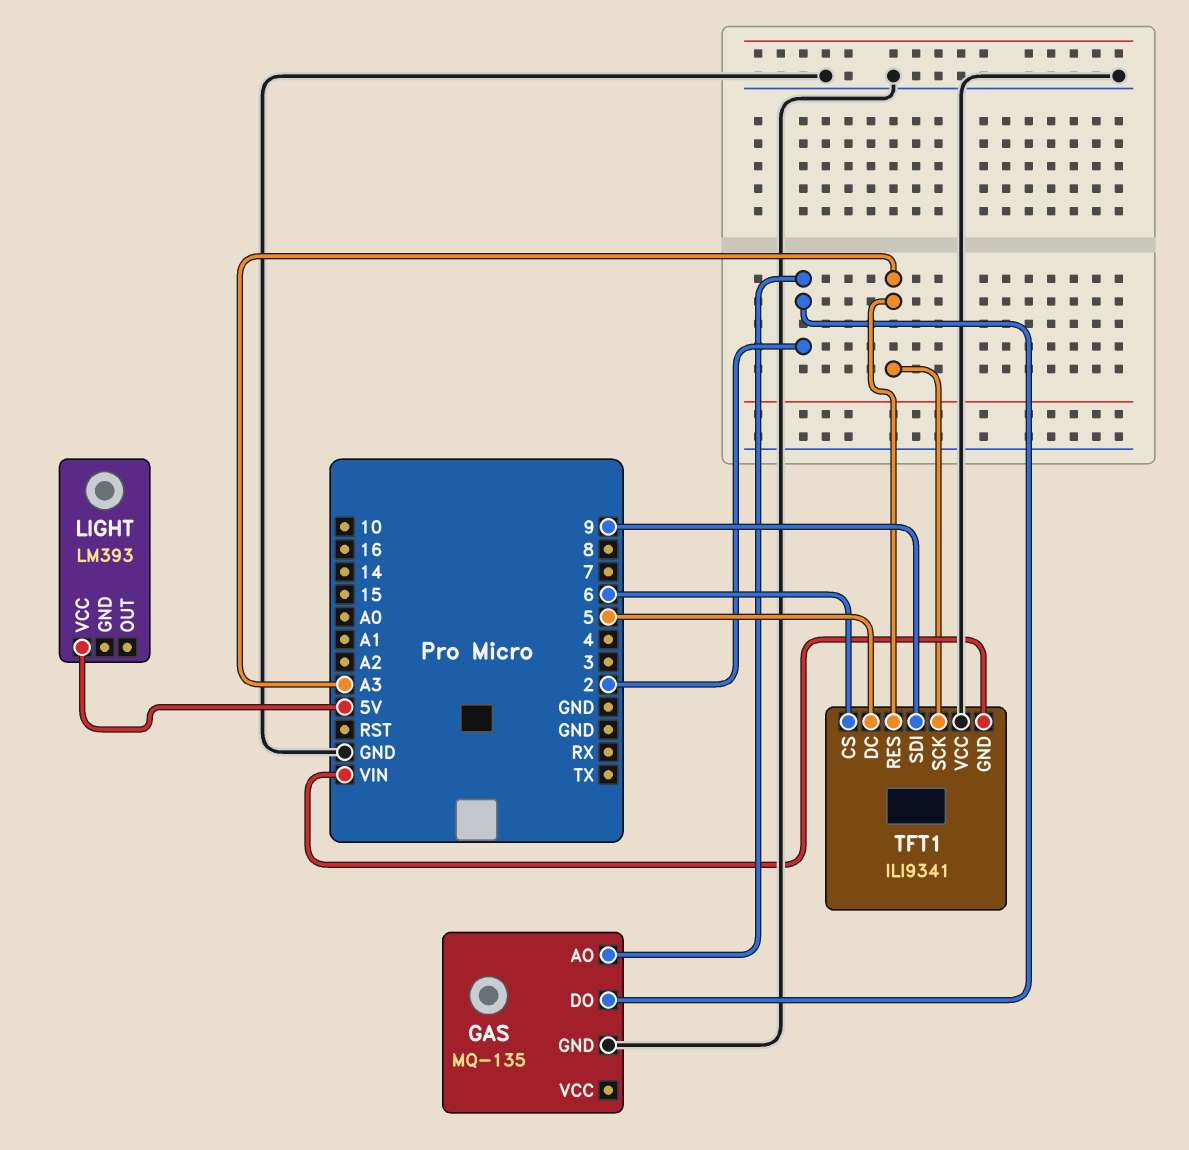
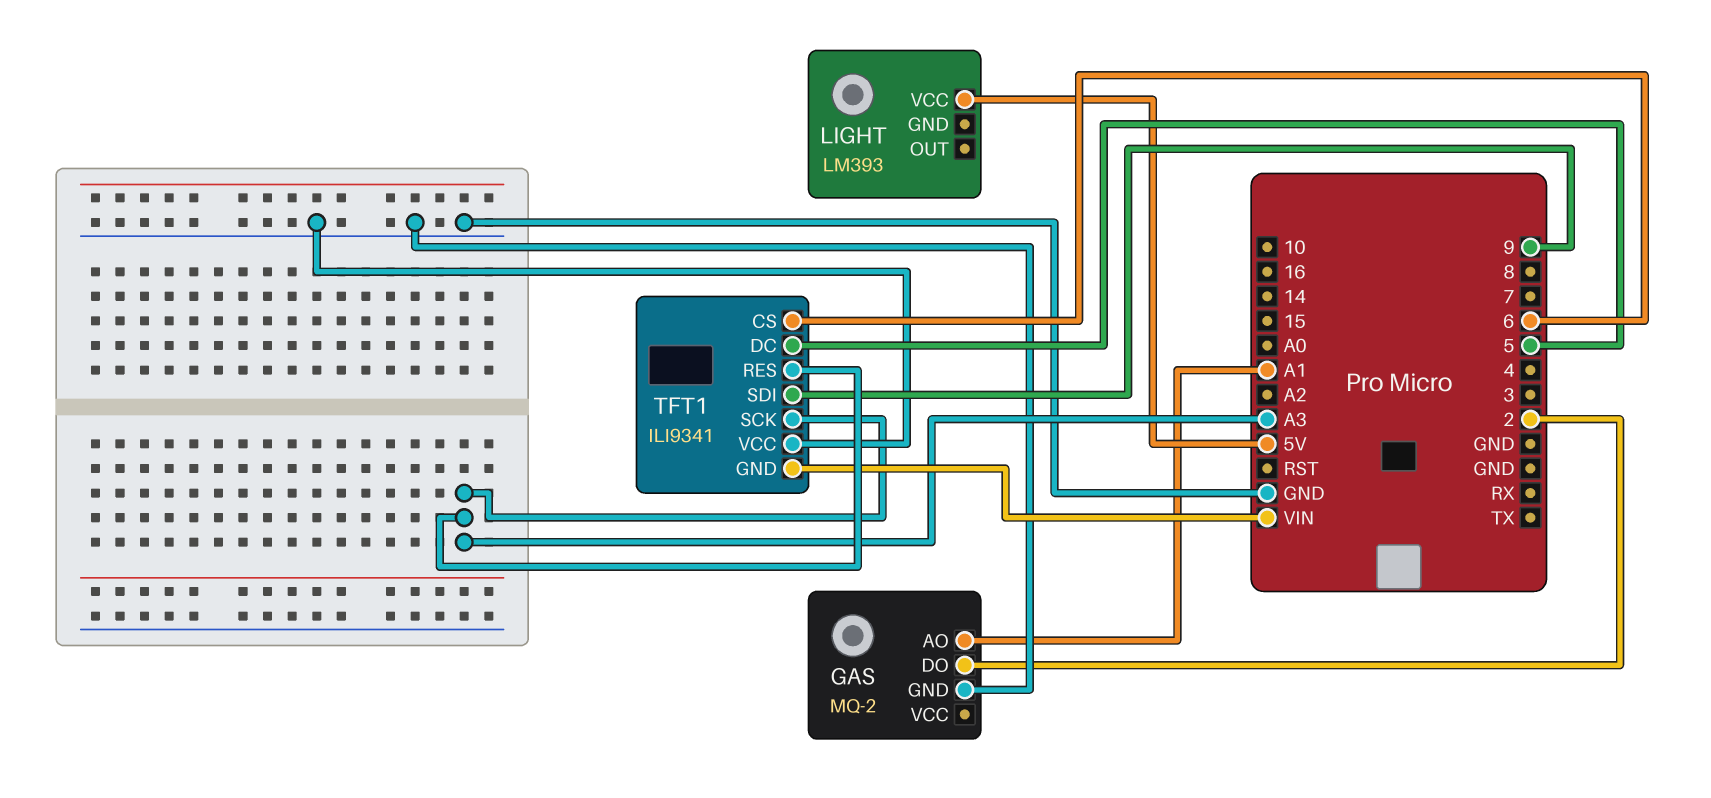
GAS: MQ-135 -> MQ-2
GAS pin AO: 2 -> A1

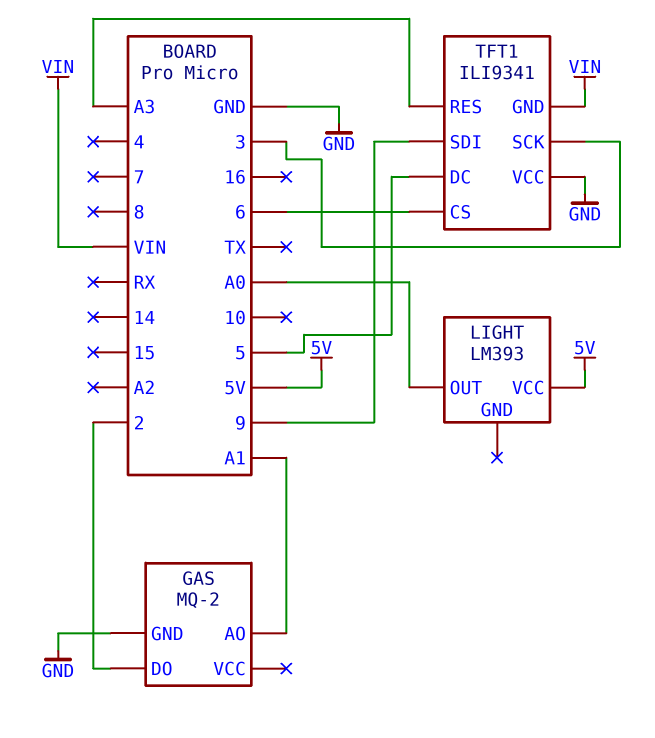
LIGHT pin OUT: none -> A0
TFT1 pin SCK: A3 -> 3

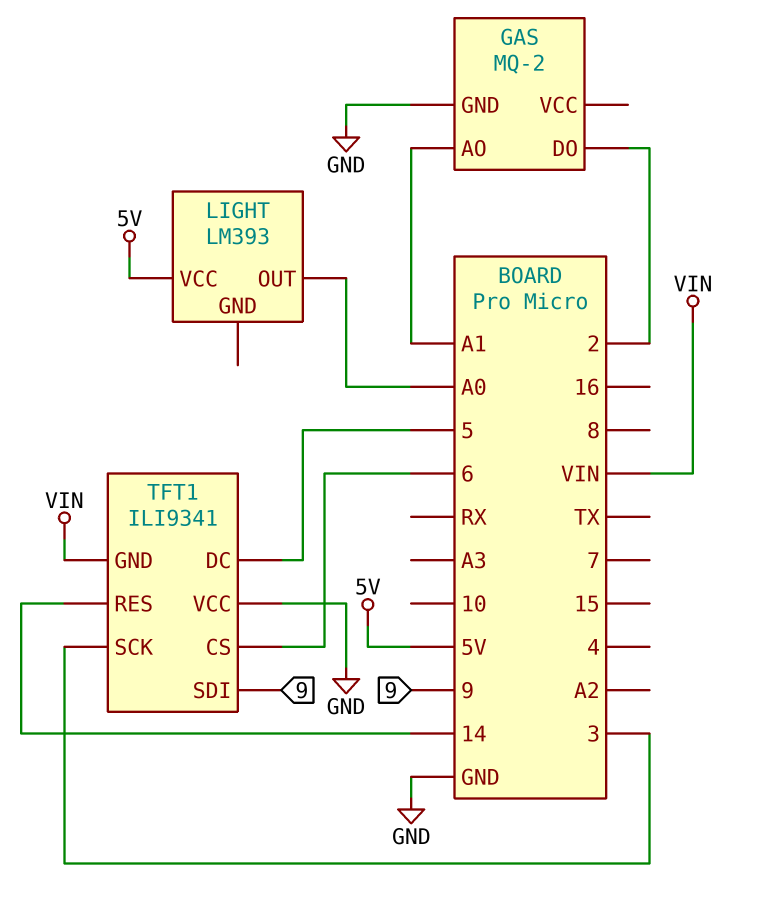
TFT1 pin RES: A3 -> 14

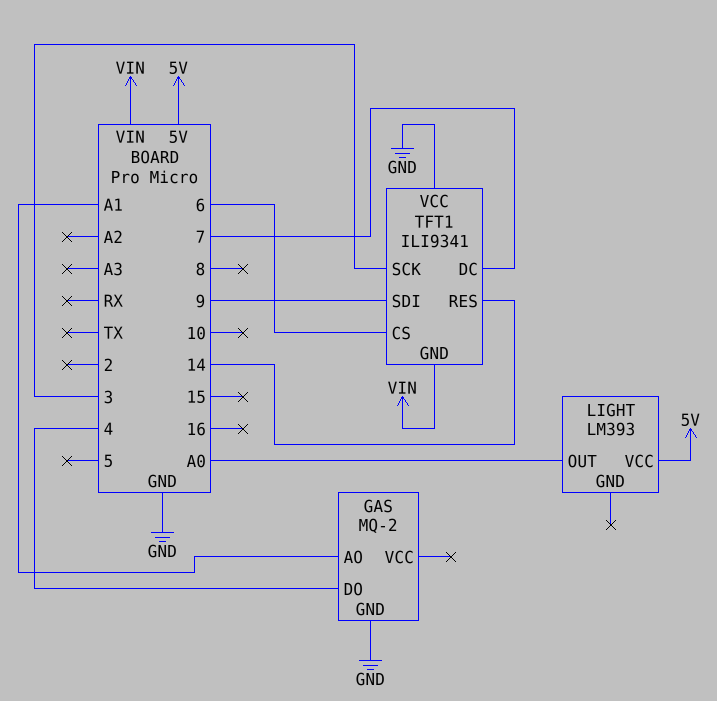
GAS pin DO: 2 -> 4
TFT1 pin DC: 5 -> 7

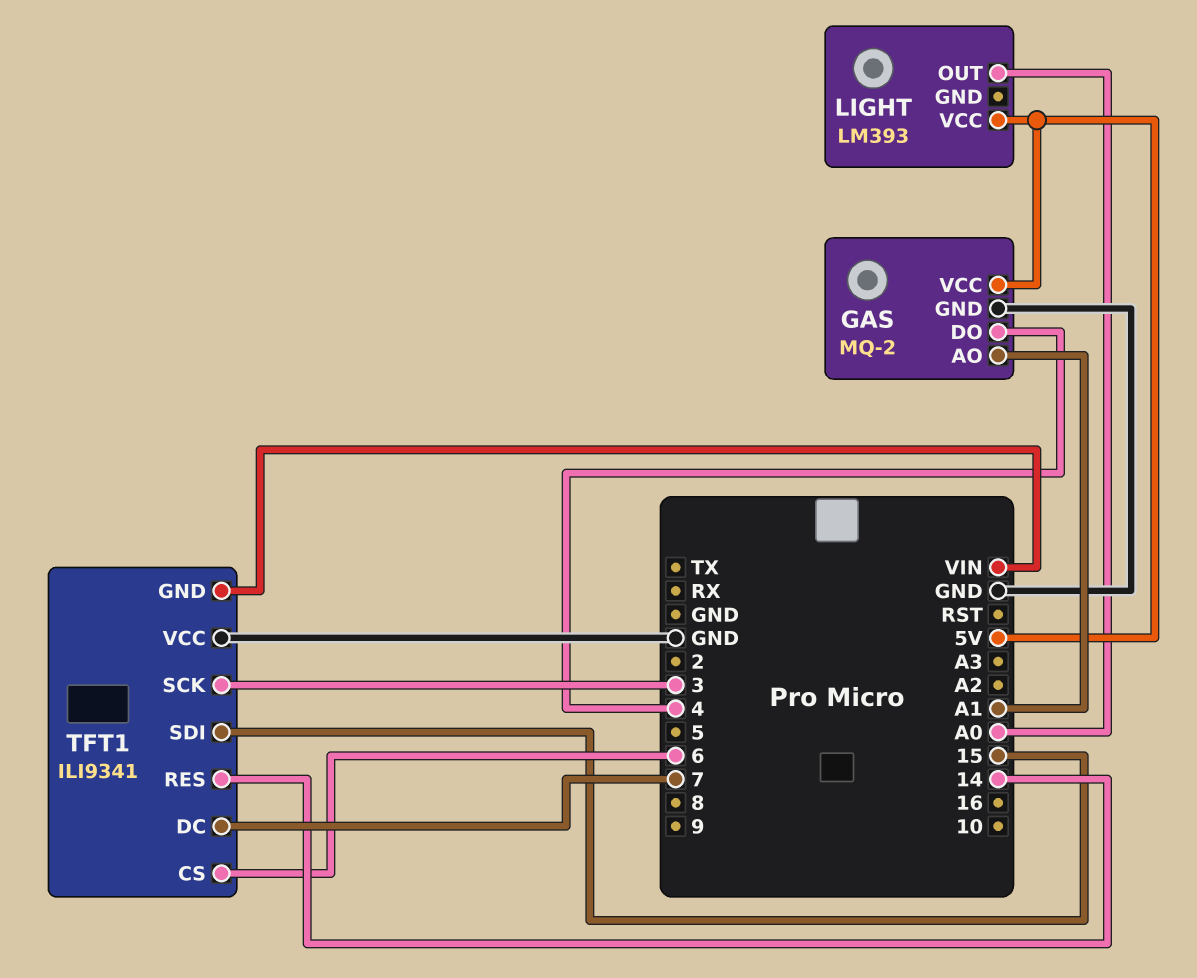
GAS pin VCC: none -> 5V
TFT1 pin SDI: 9 -> 15

